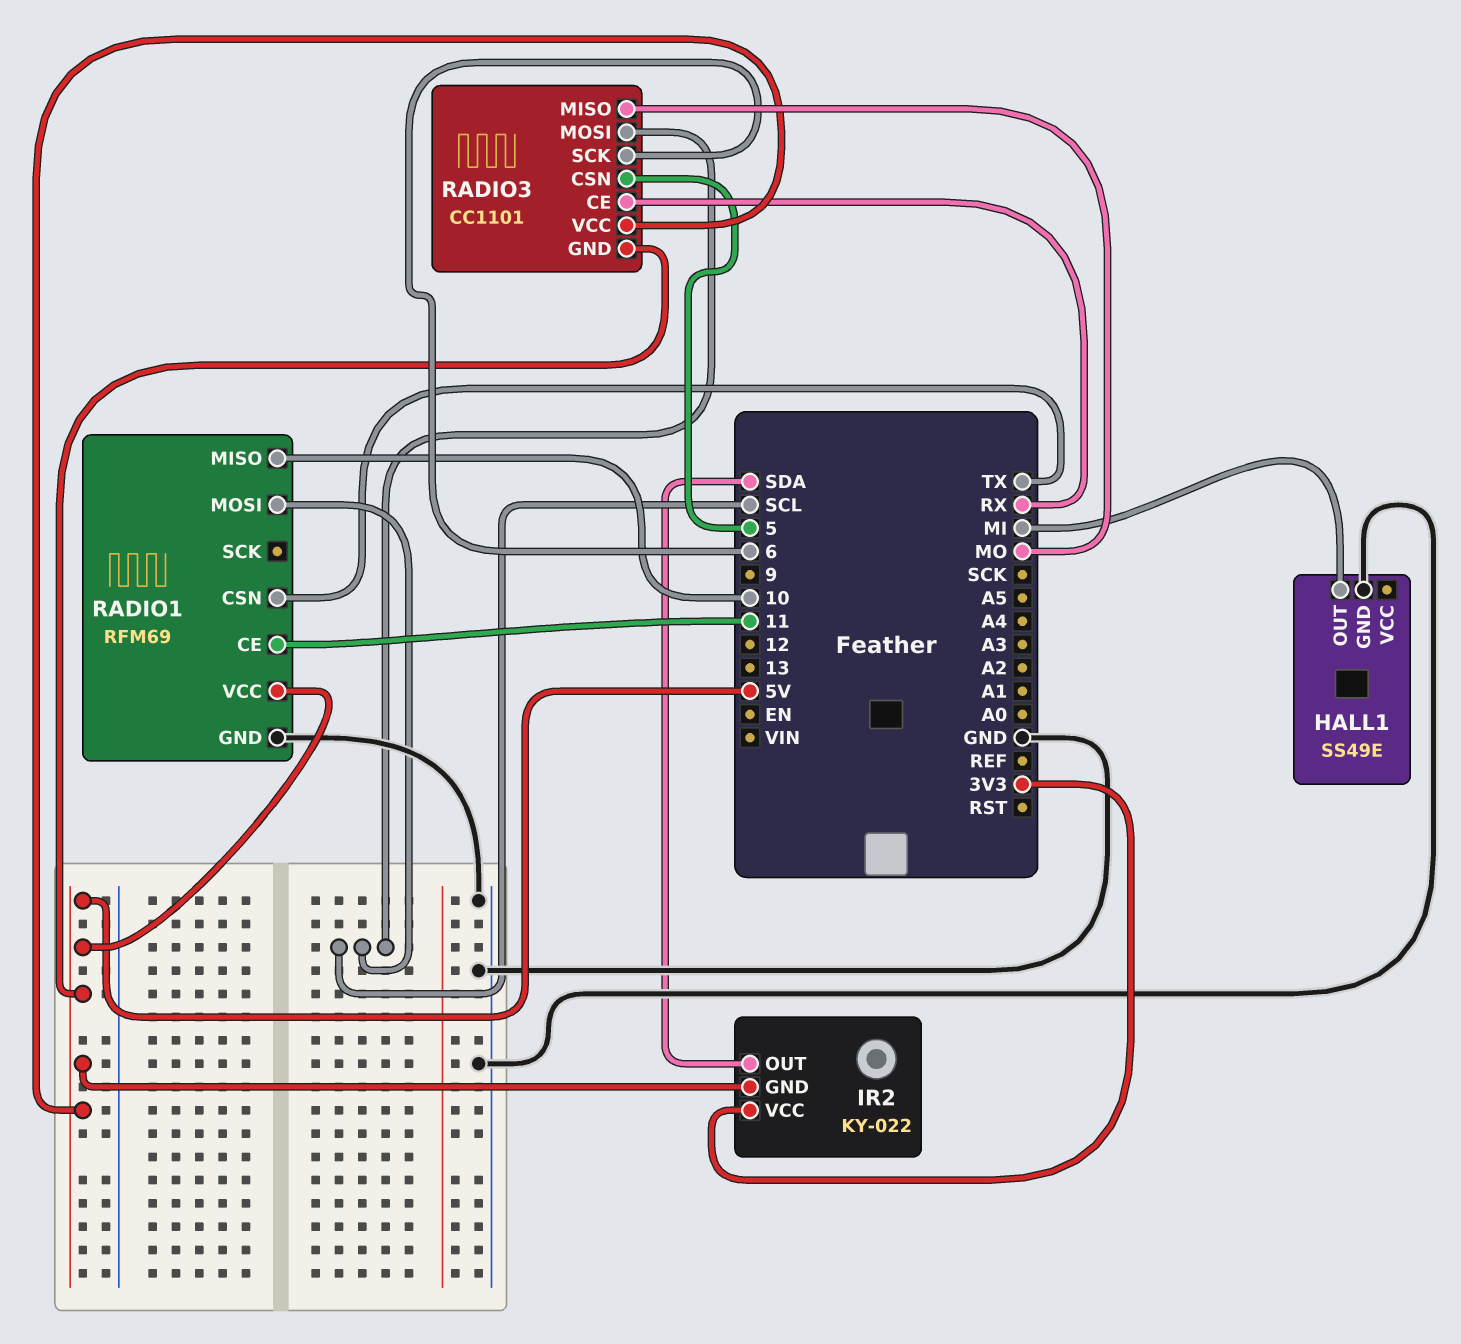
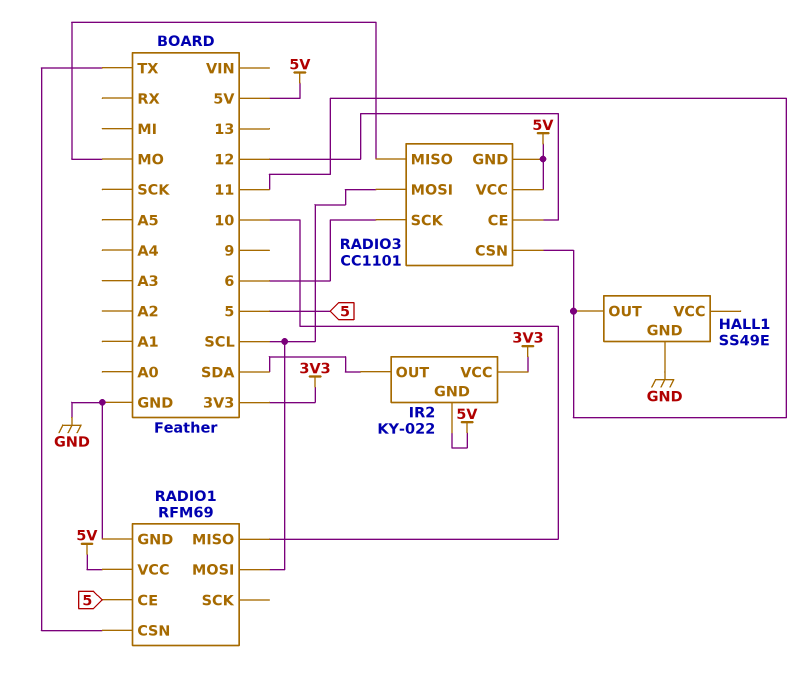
HALL1 pin OUT: MI -> 11
RADIO1 pin CE: 11 -> 5
RADIO3 pin CE: RX -> 12
RADIO3 pin CSN: 5 -> 11

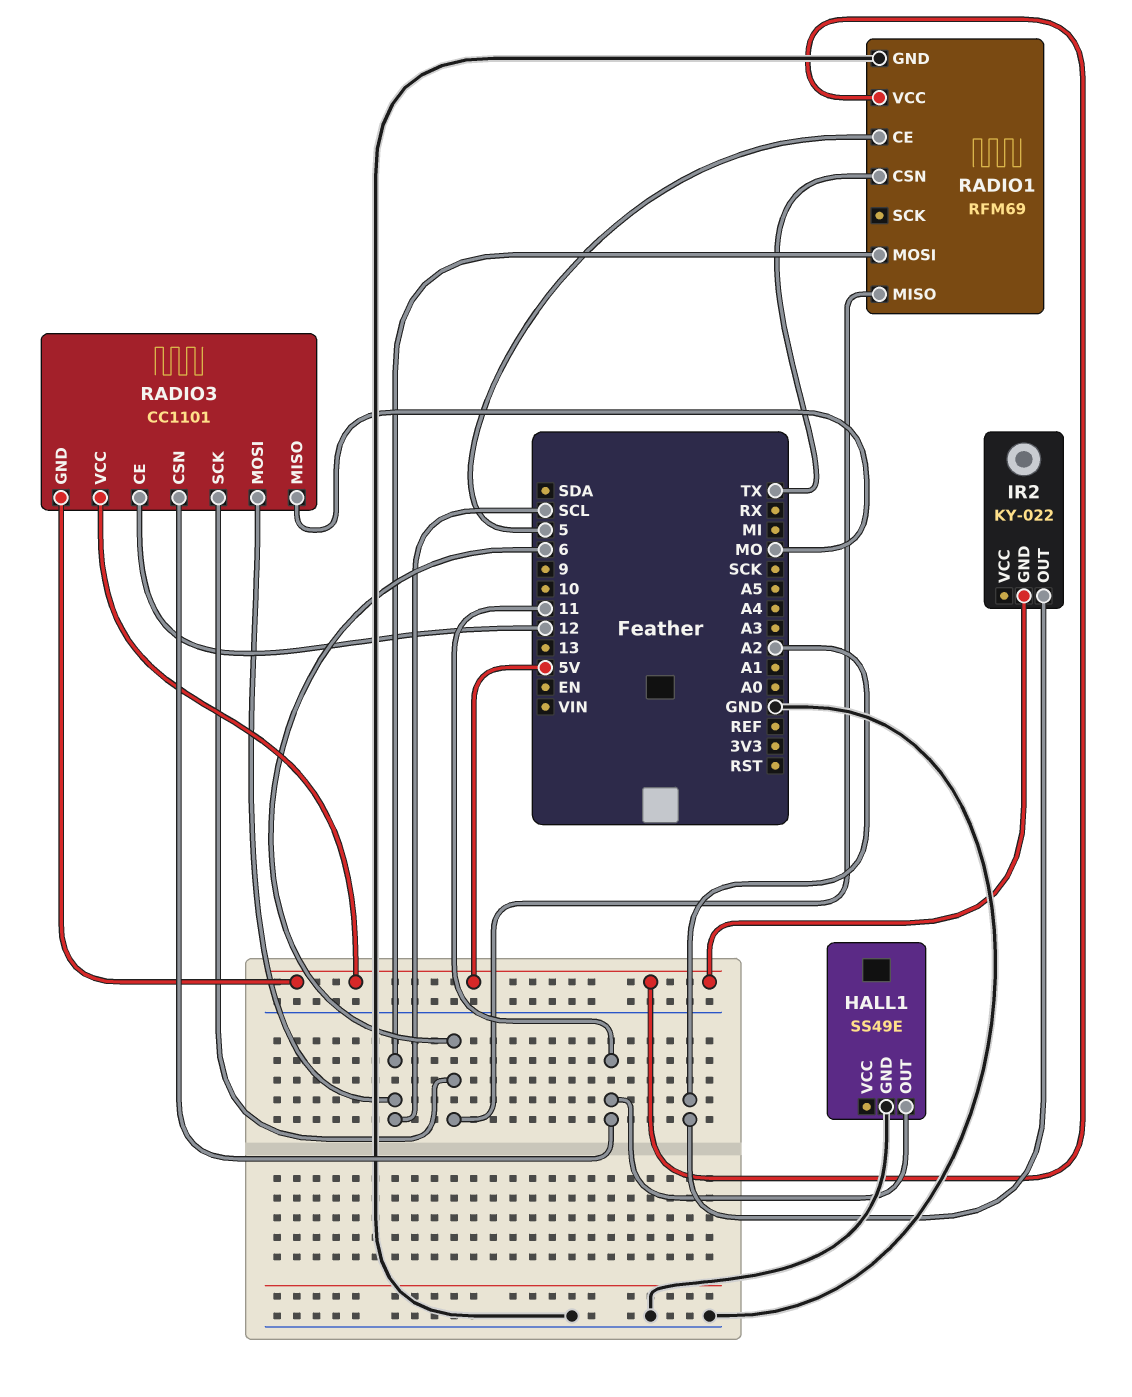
IR2 pin OUT: SDA -> A2
IR2 pin VCC: 3V3 -> none
RADIO1 pin MISO: 10 -> 6

